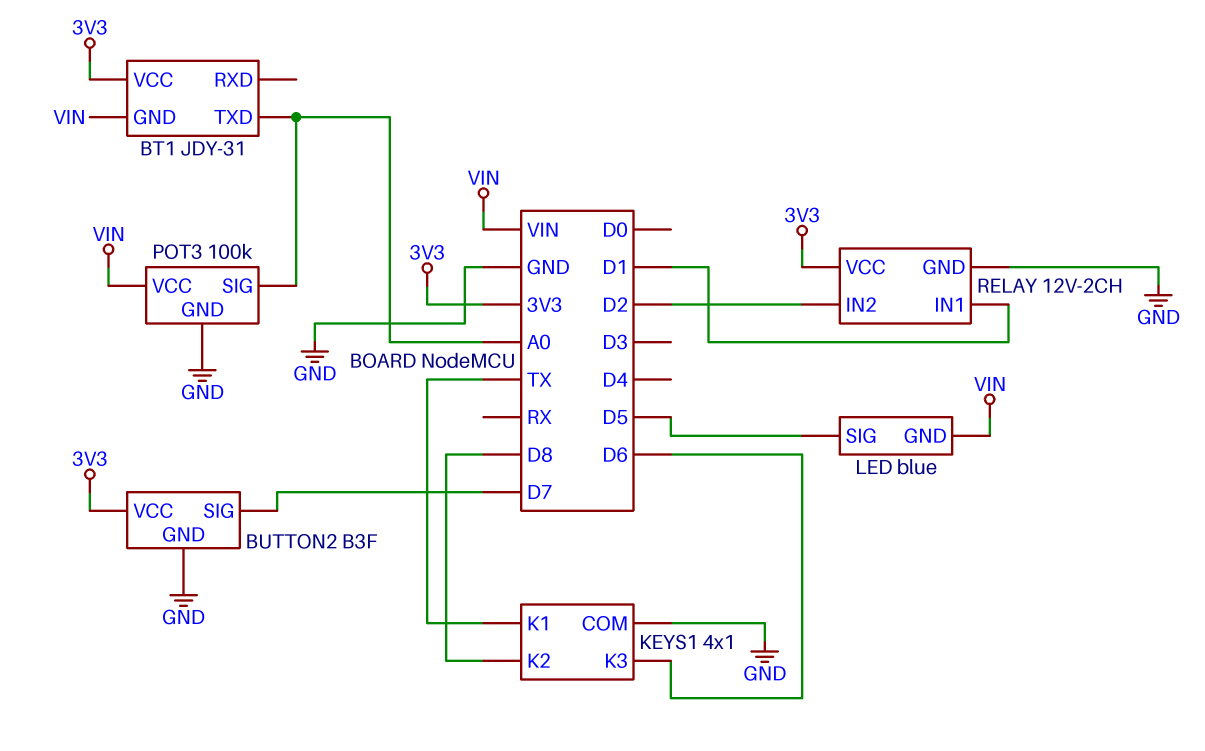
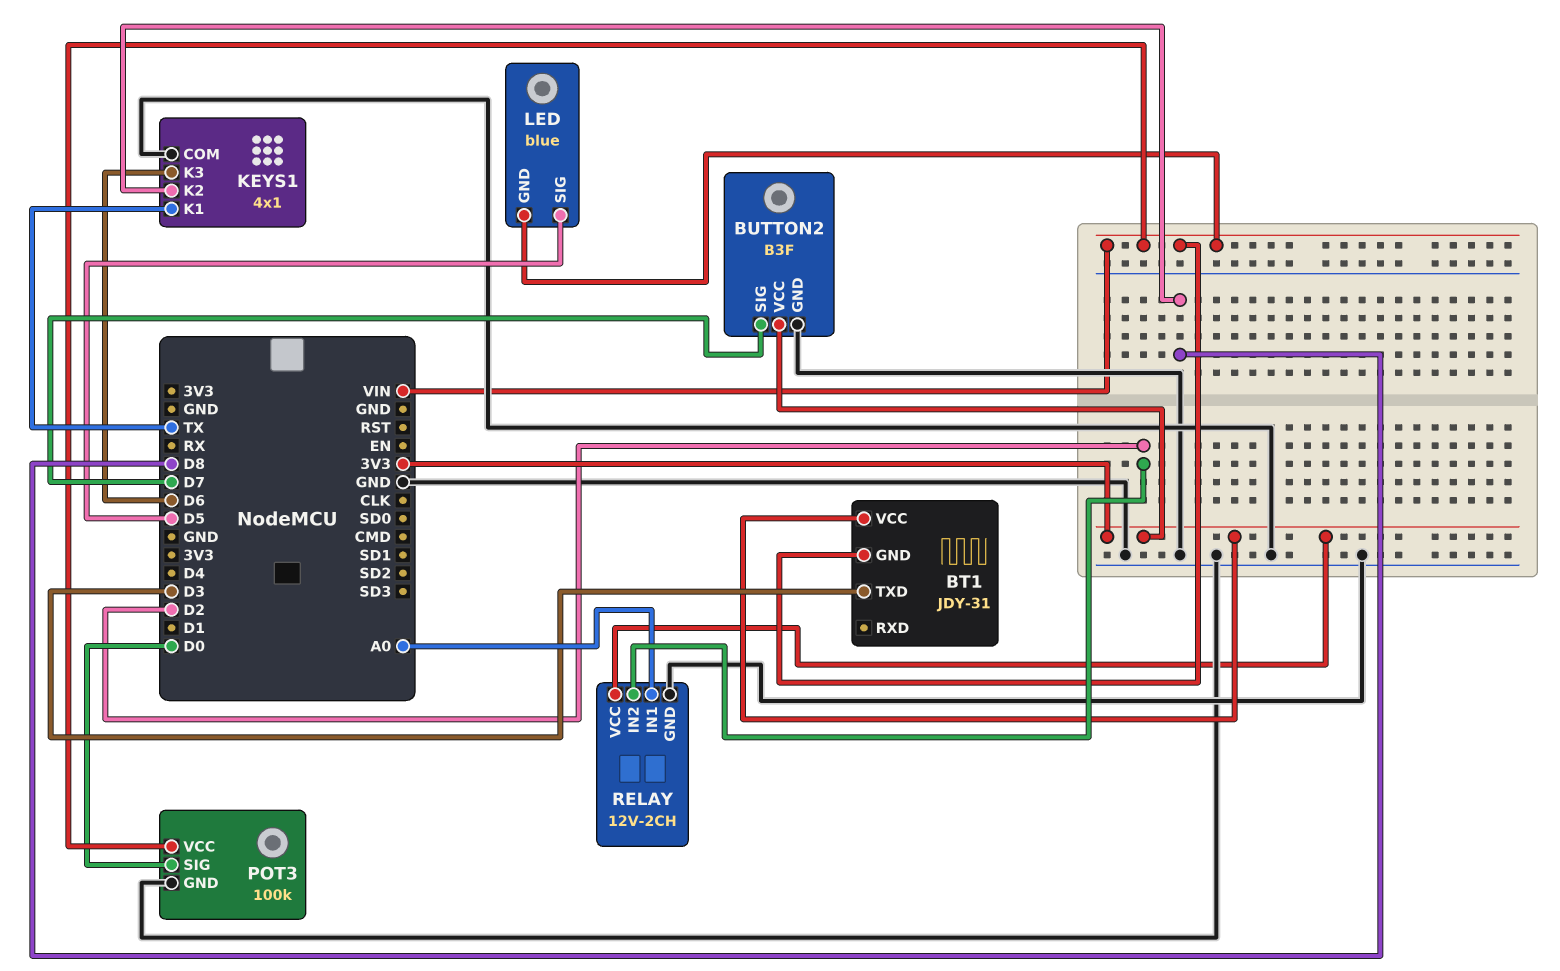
BT1 pin TXD: A0 -> D3
POT3 pin SIG: A0 -> D0
RELAY pin IN1: D1 -> A0

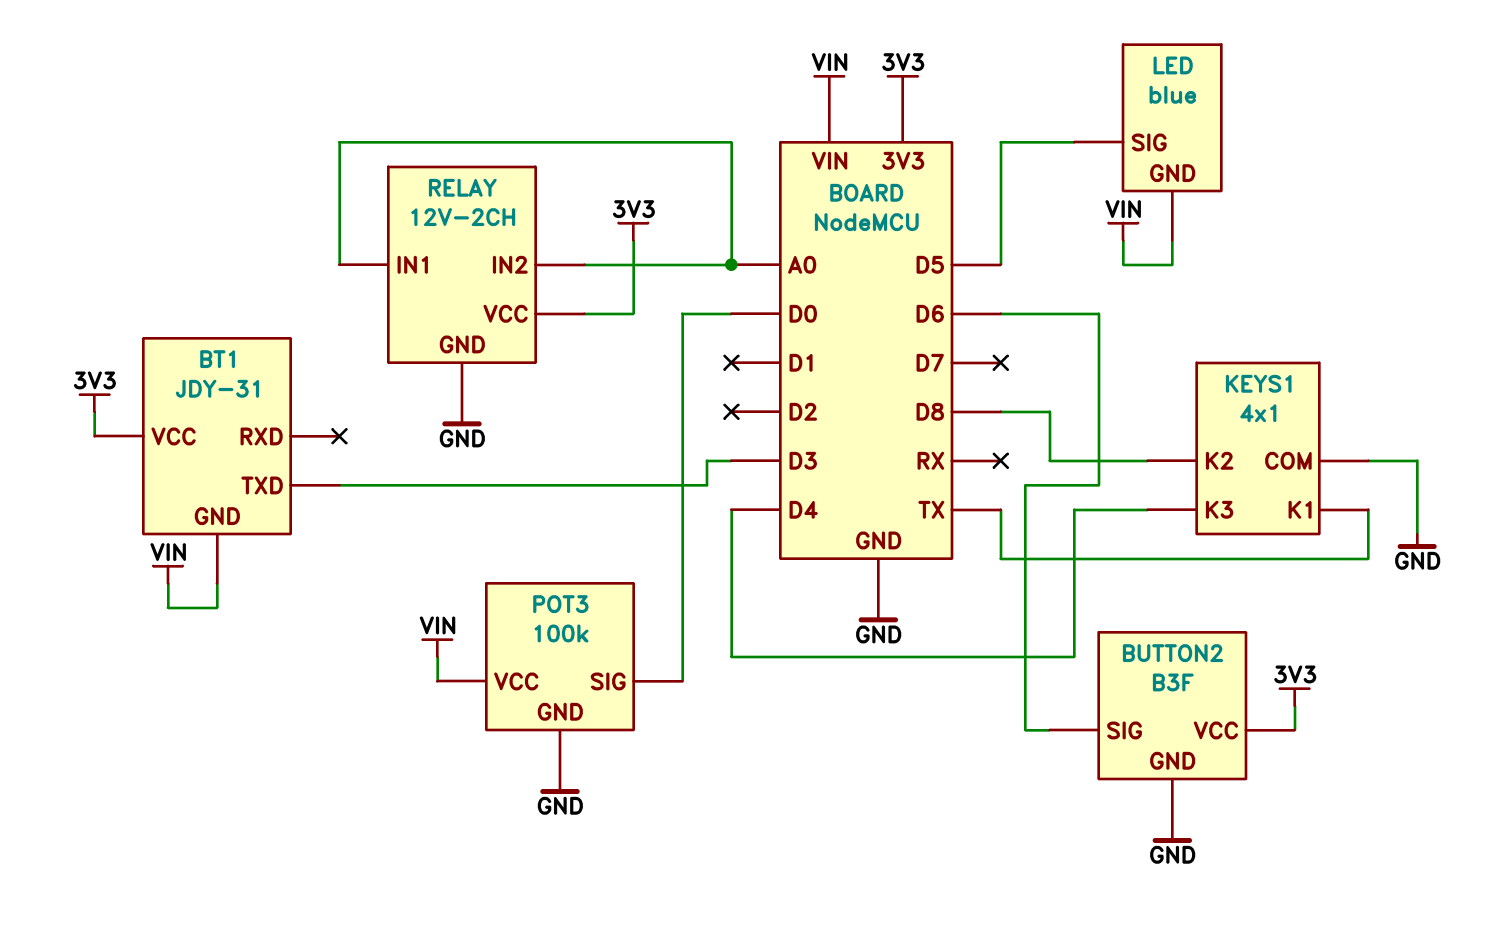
BUTTON2 pin SIG: D7 -> D6
KEYS1 pin K3: D6 -> D4
RELAY pin IN2: D2 -> A0

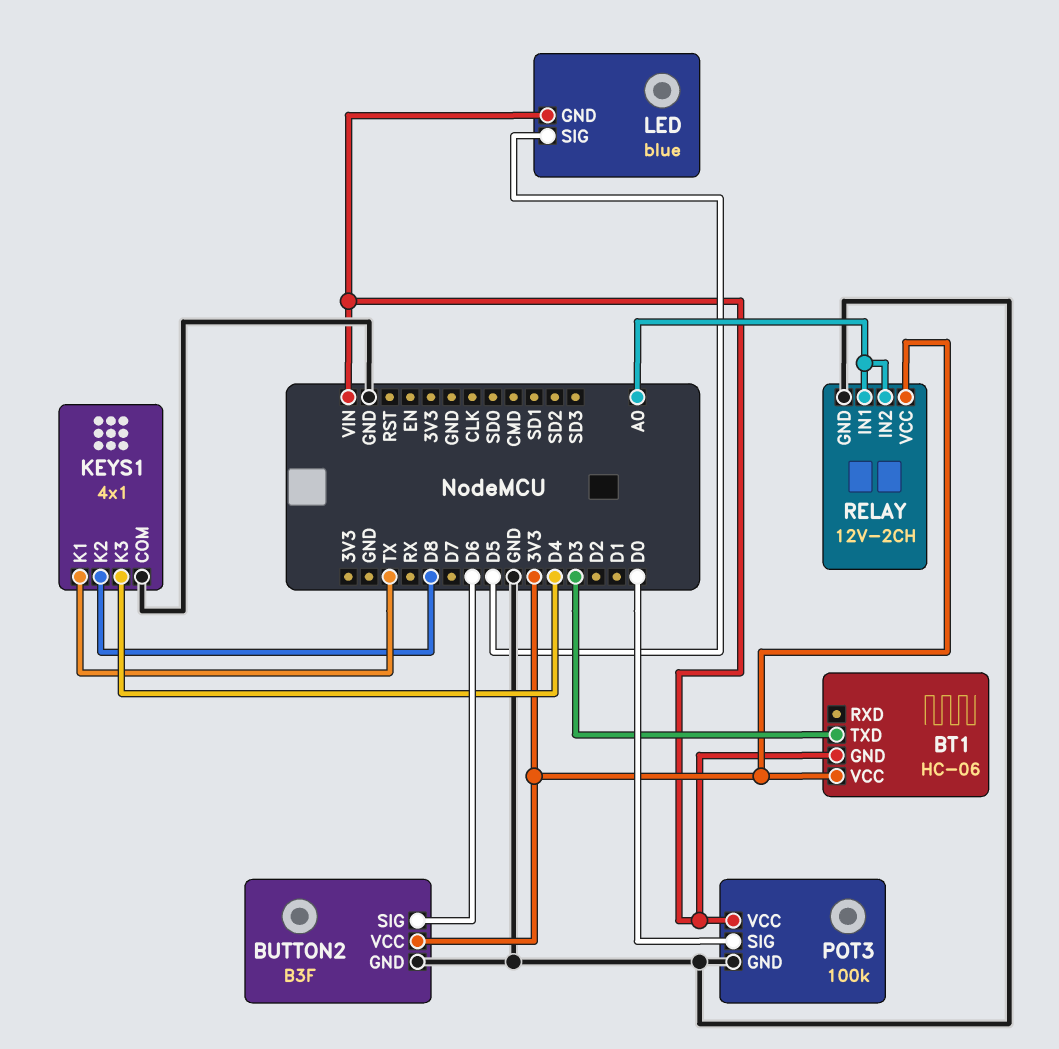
BT1: JDY-31 -> HC-06

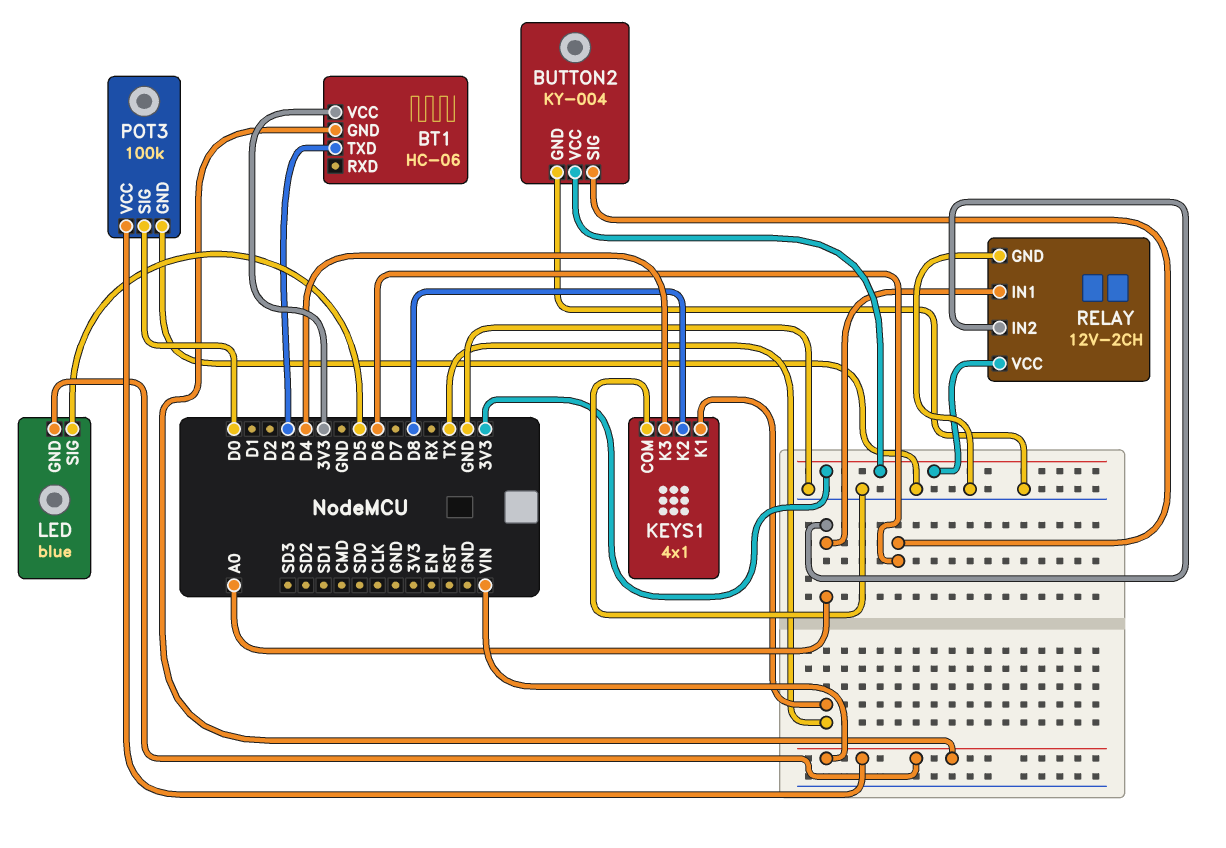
BUTTON2: B3F -> KY-004

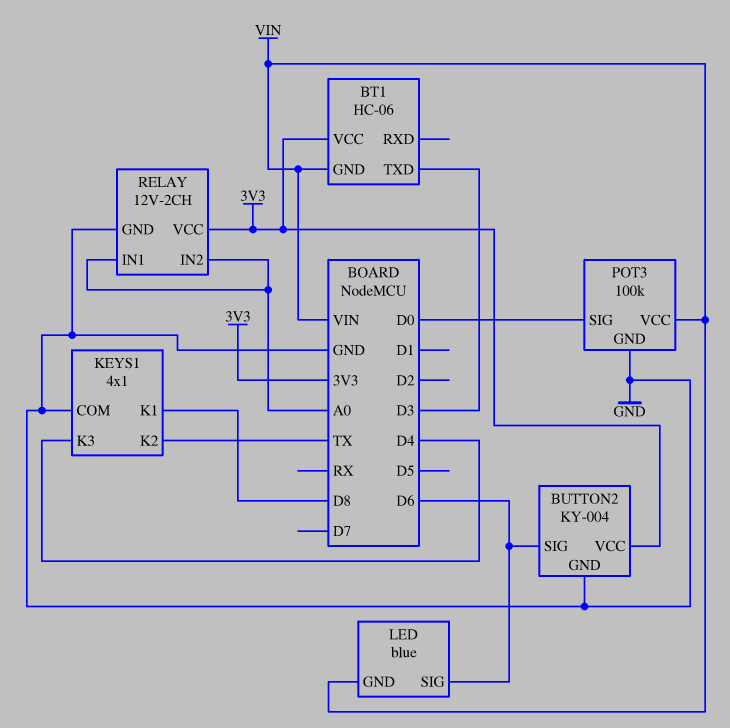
KEYS1 pin K1: TX -> D8
KEYS1 pin K2: D8 -> TX
LED pin SIG: D5 -> D6

